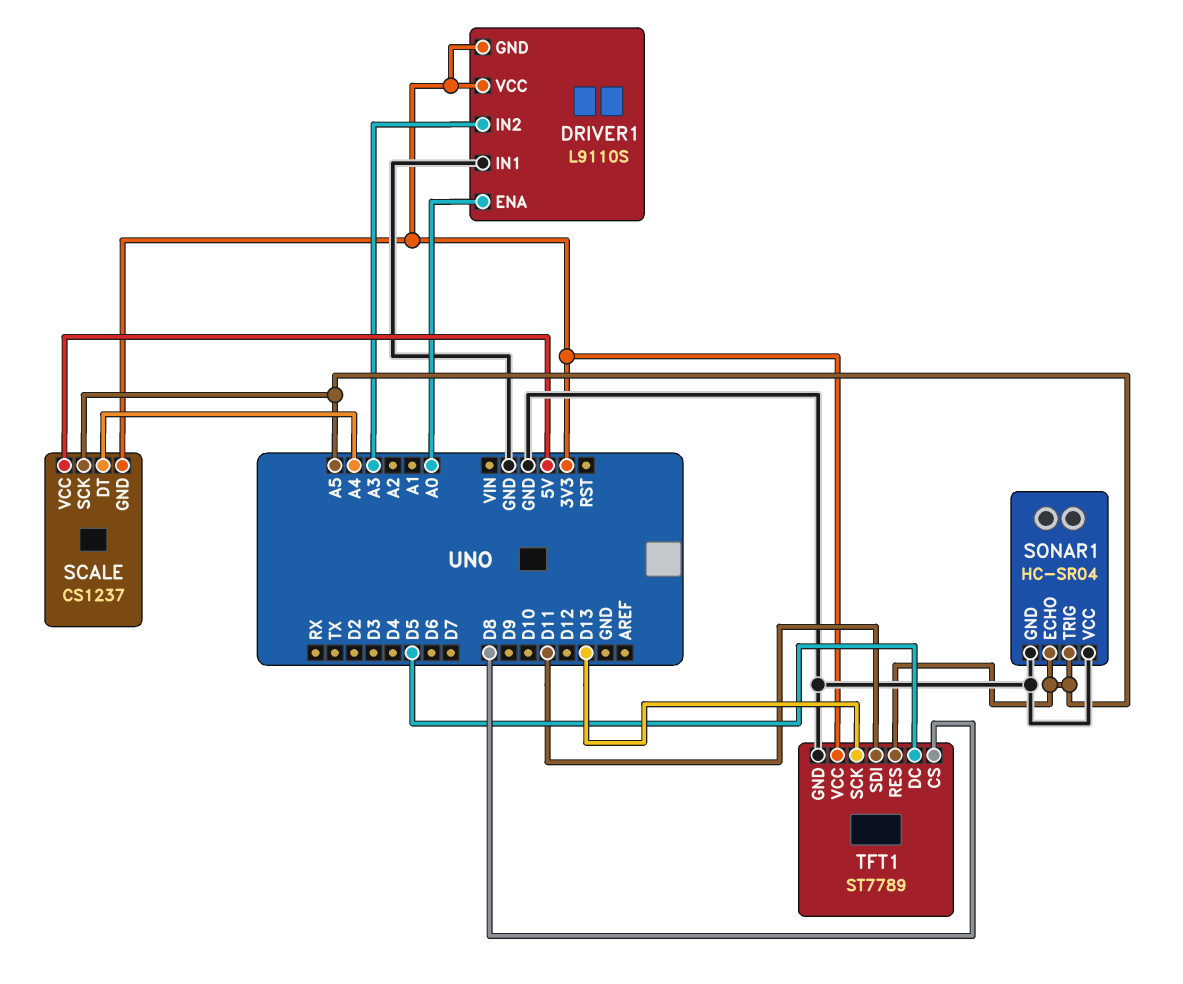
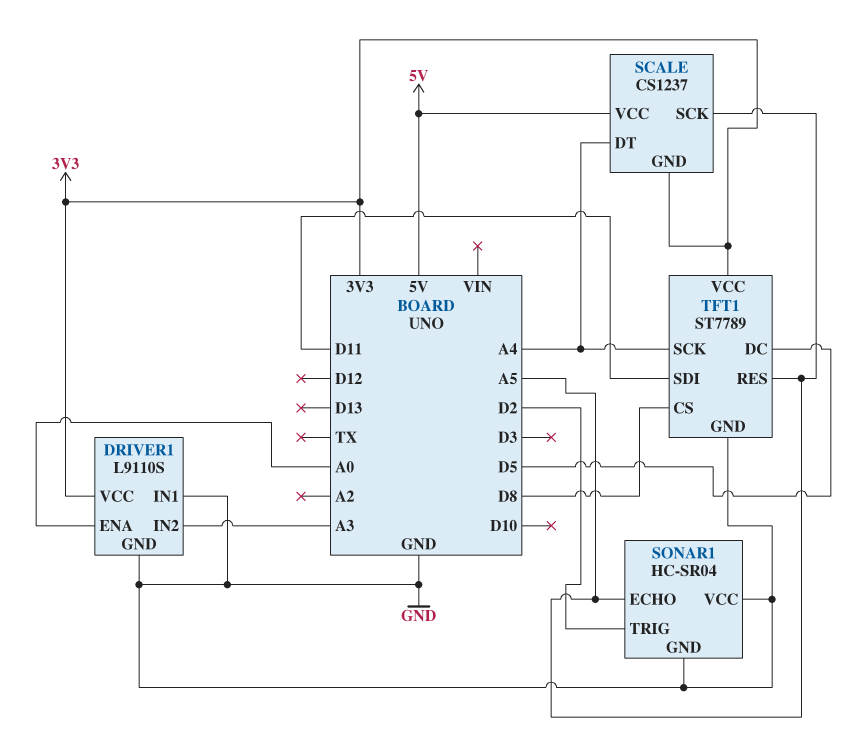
DRIVER1 pin GND: 3V3 -> GND
SONAR1 pin TRIG: A5 -> D2
TFT1 pin SCK: D13 -> A4

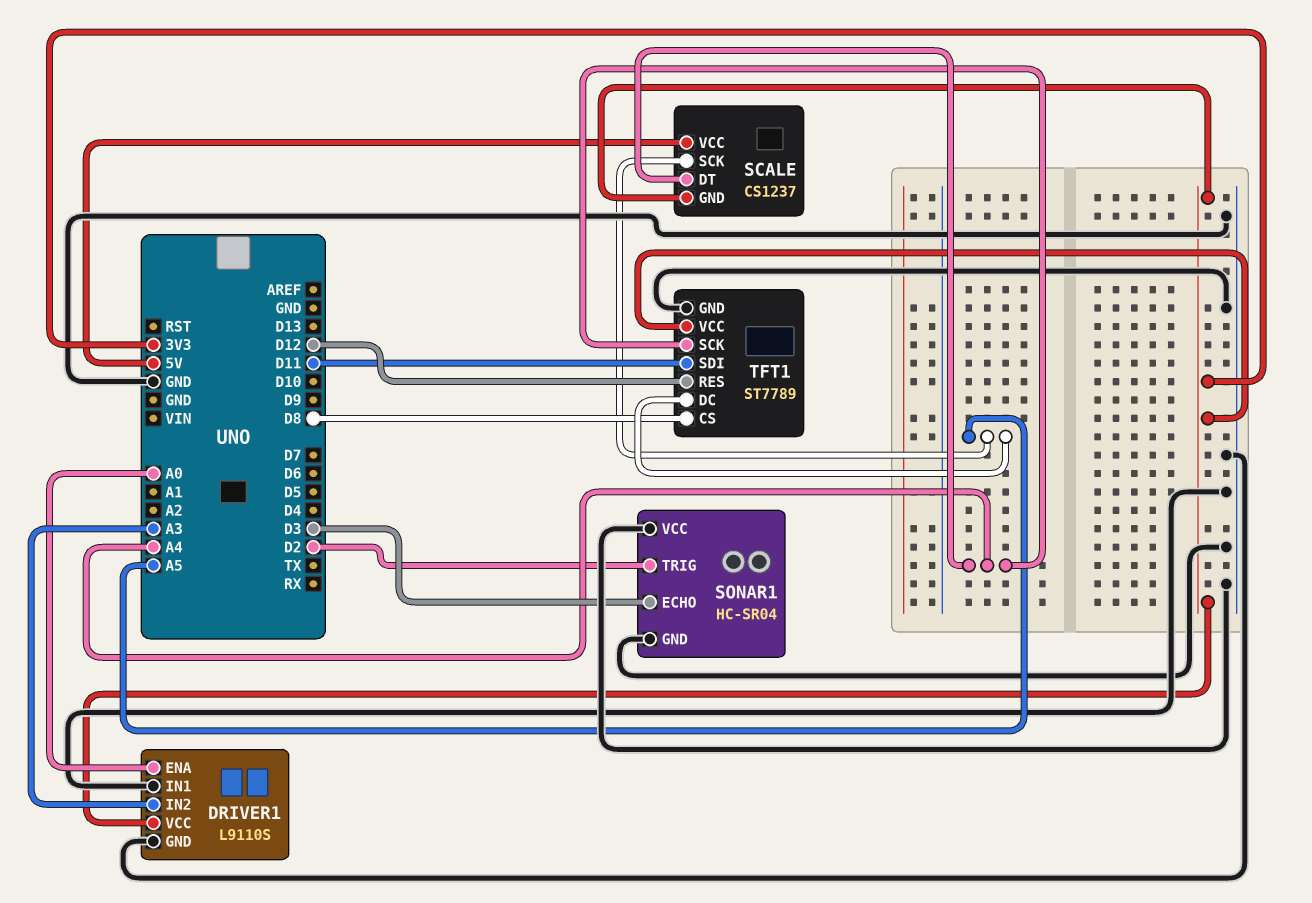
SONAR1 pin ECHO: A5 -> D3
TFT1 pin DC: D5 -> A5
TFT1 pin RES: A5 -> D12

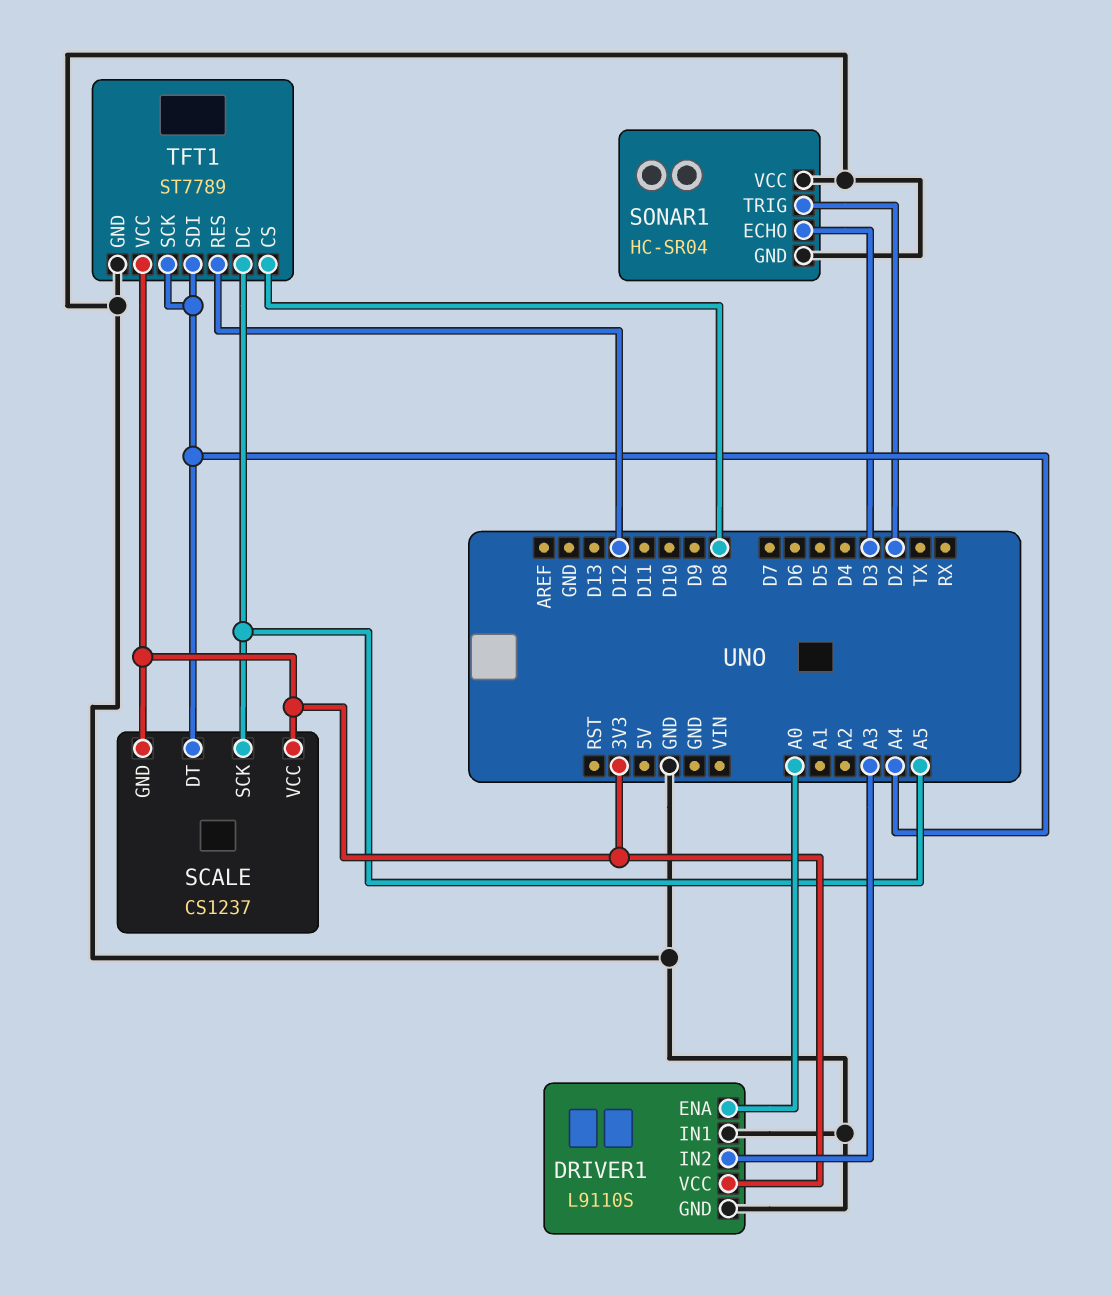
SCALE pin VCC: 5V -> 3V3
TFT1 pin SDI: D11 -> A4

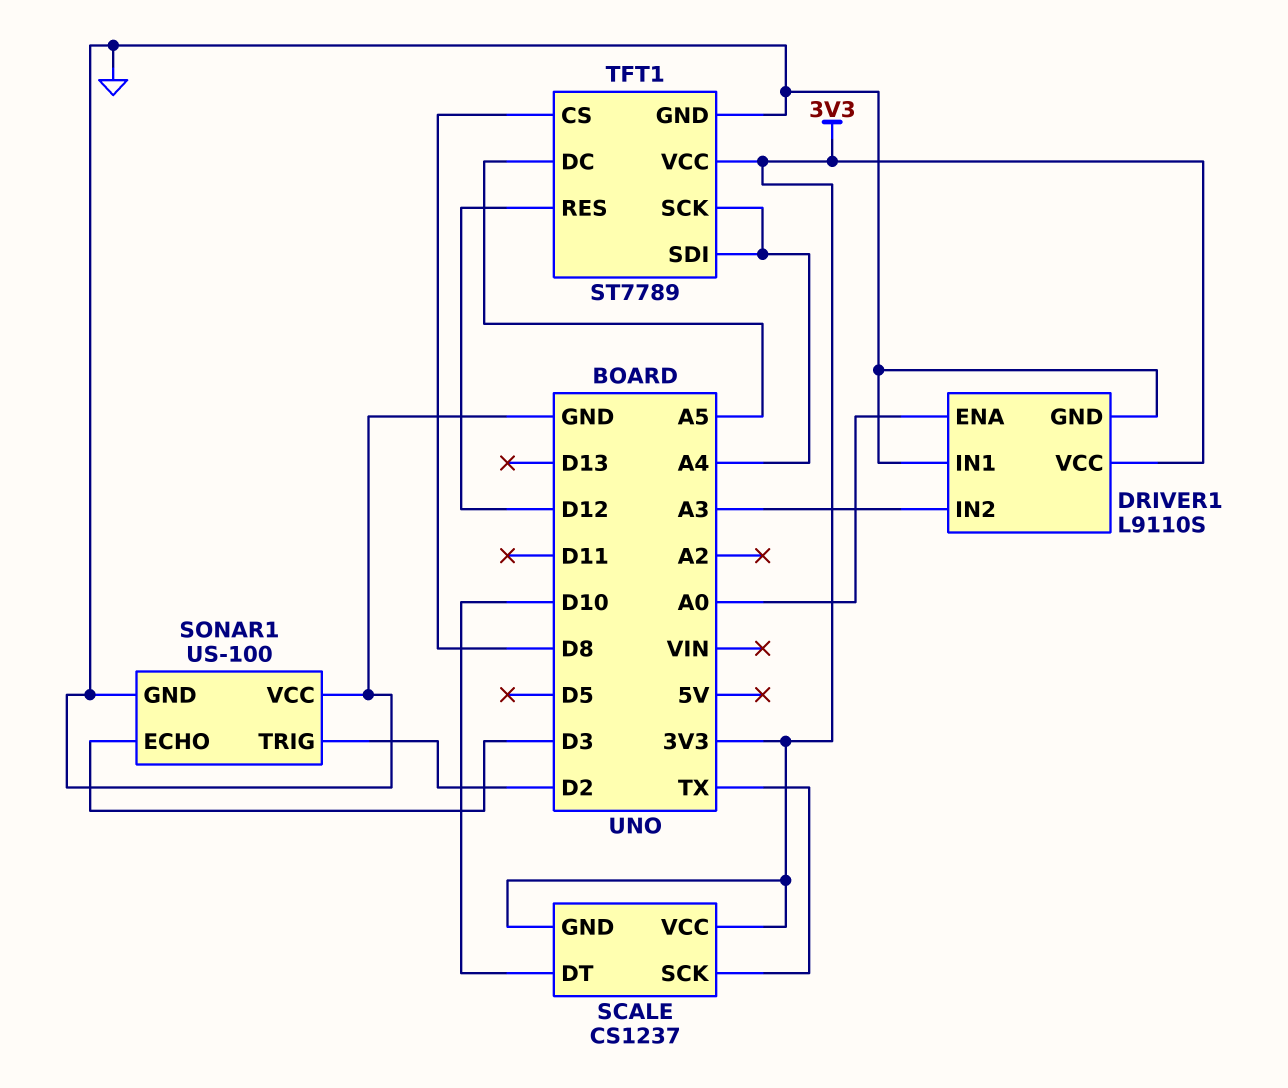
SCALE pin DT: A4 -> D10
SCALE pin SCK: A5 -> TX
SONAR1: HC-SR04 -> US-100

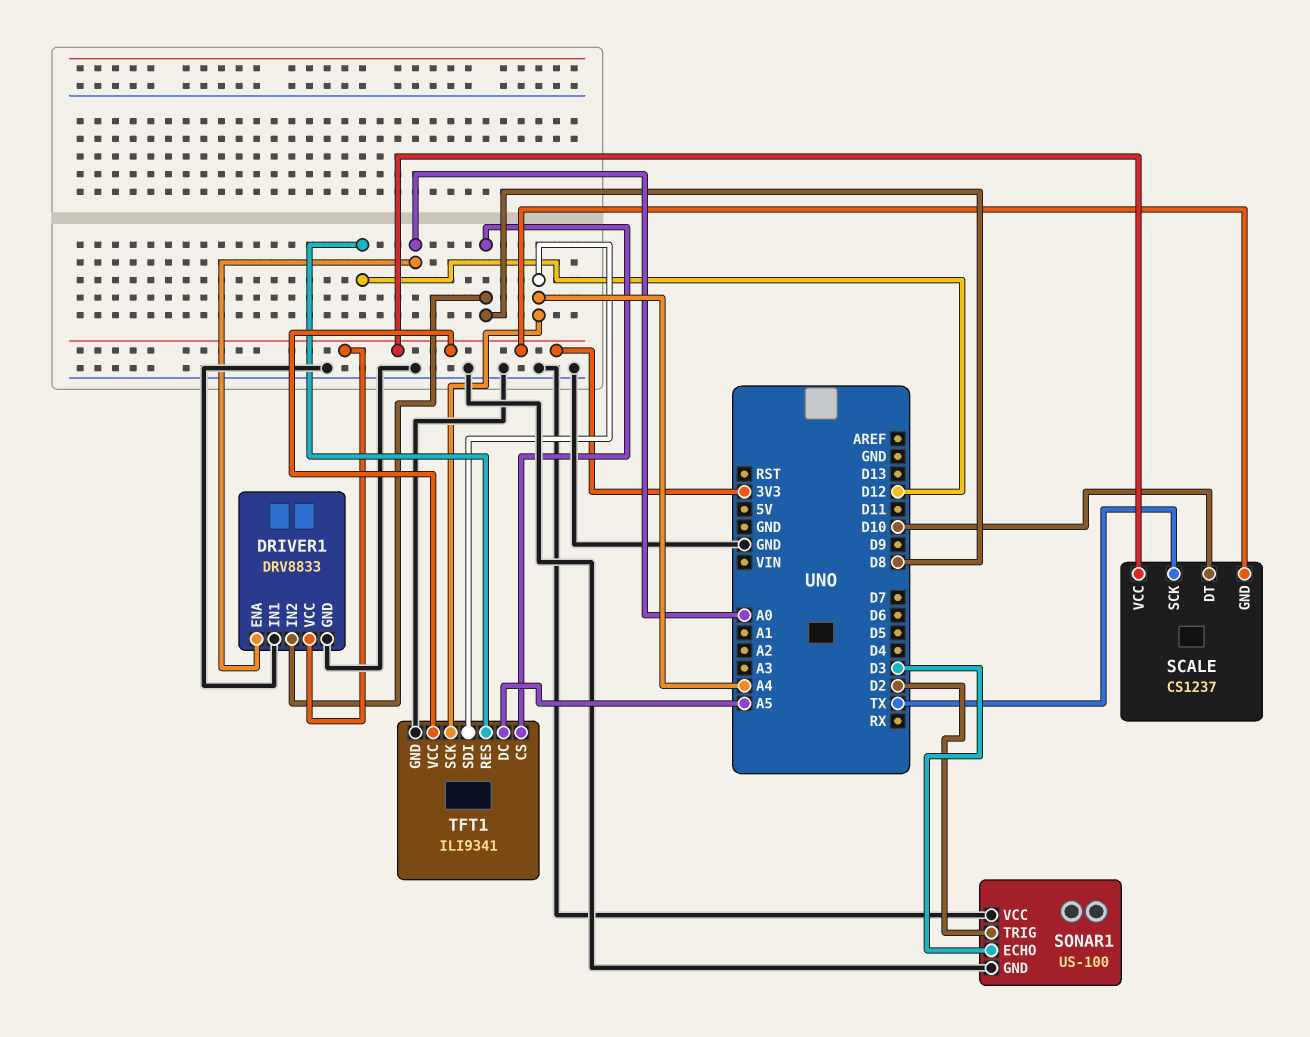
DRIVER1: L9110S -> DRV8833
DRIVER1 pin IN2: A3 -> D8
TFT1: ST7789 -> ILI9341

